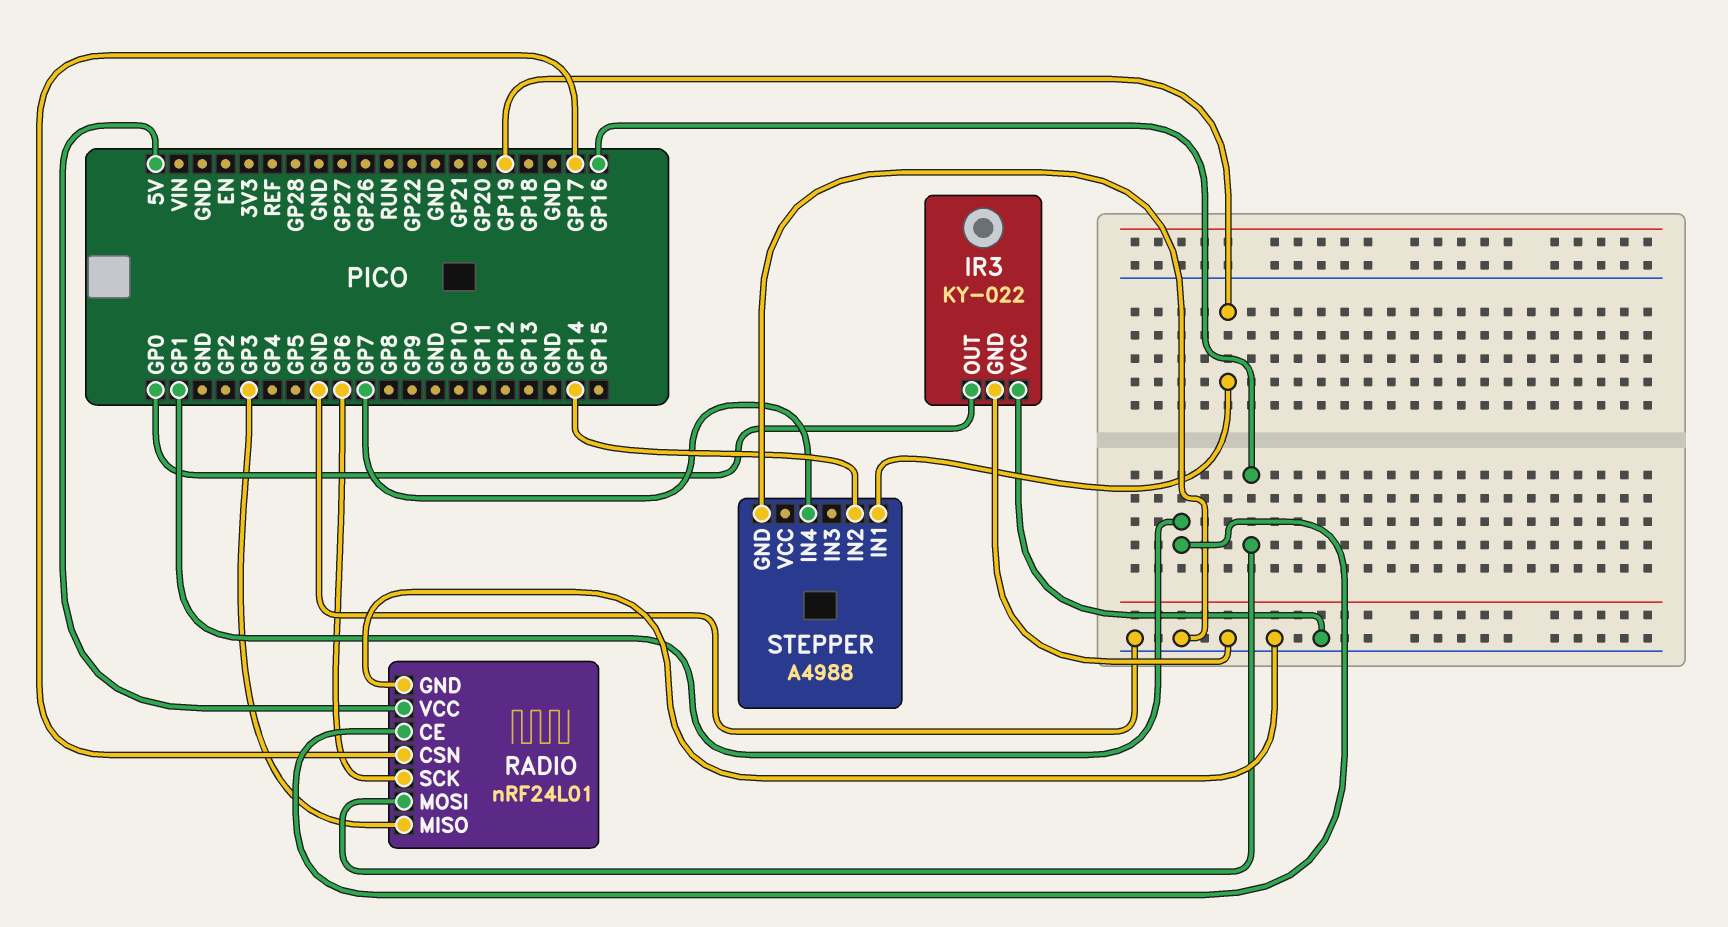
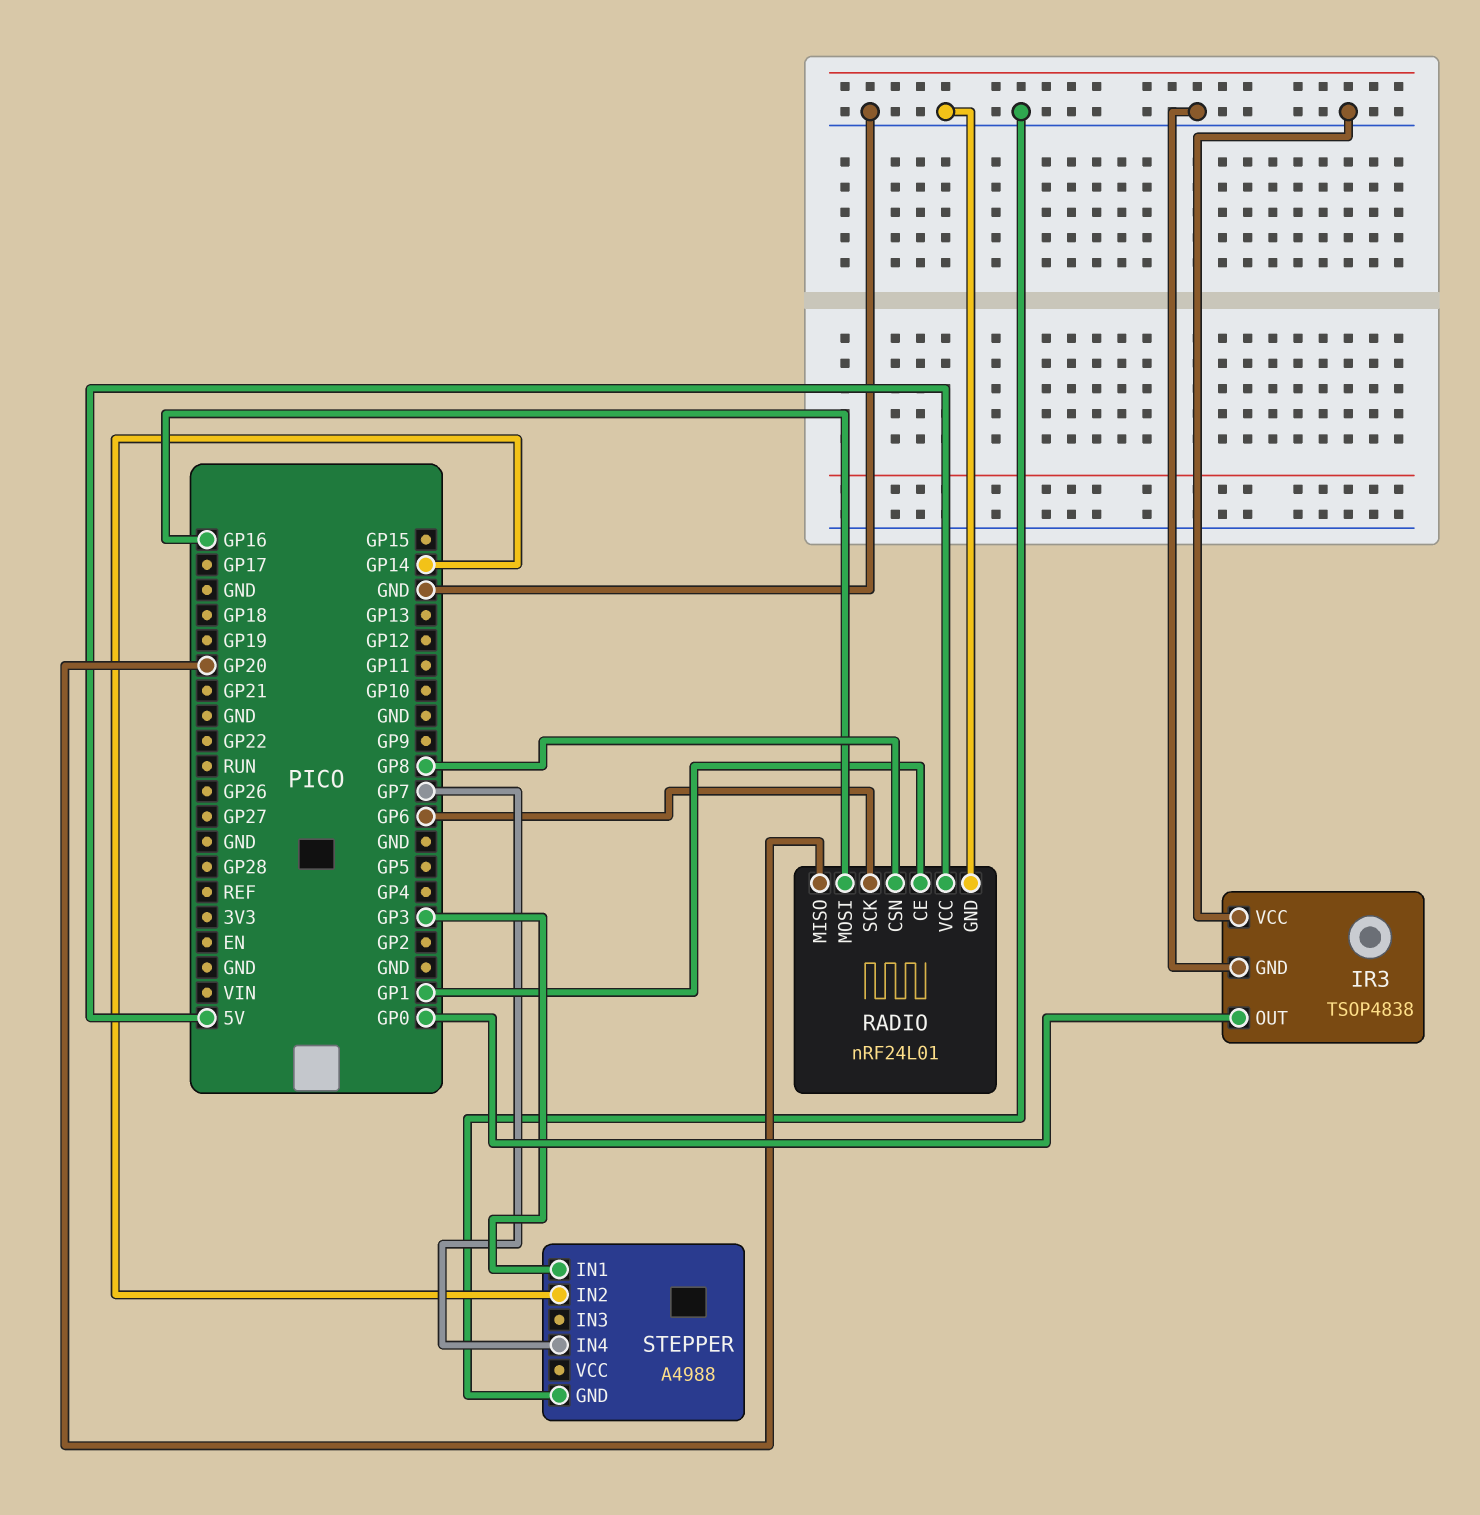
IR3: KY-022 -> TSOP4838
RADIO pin CSN: GP17 -> GP8
RADIO pin MISO: GP3 -> GP20
STEPPER pin IN1: GP19 -> GP3

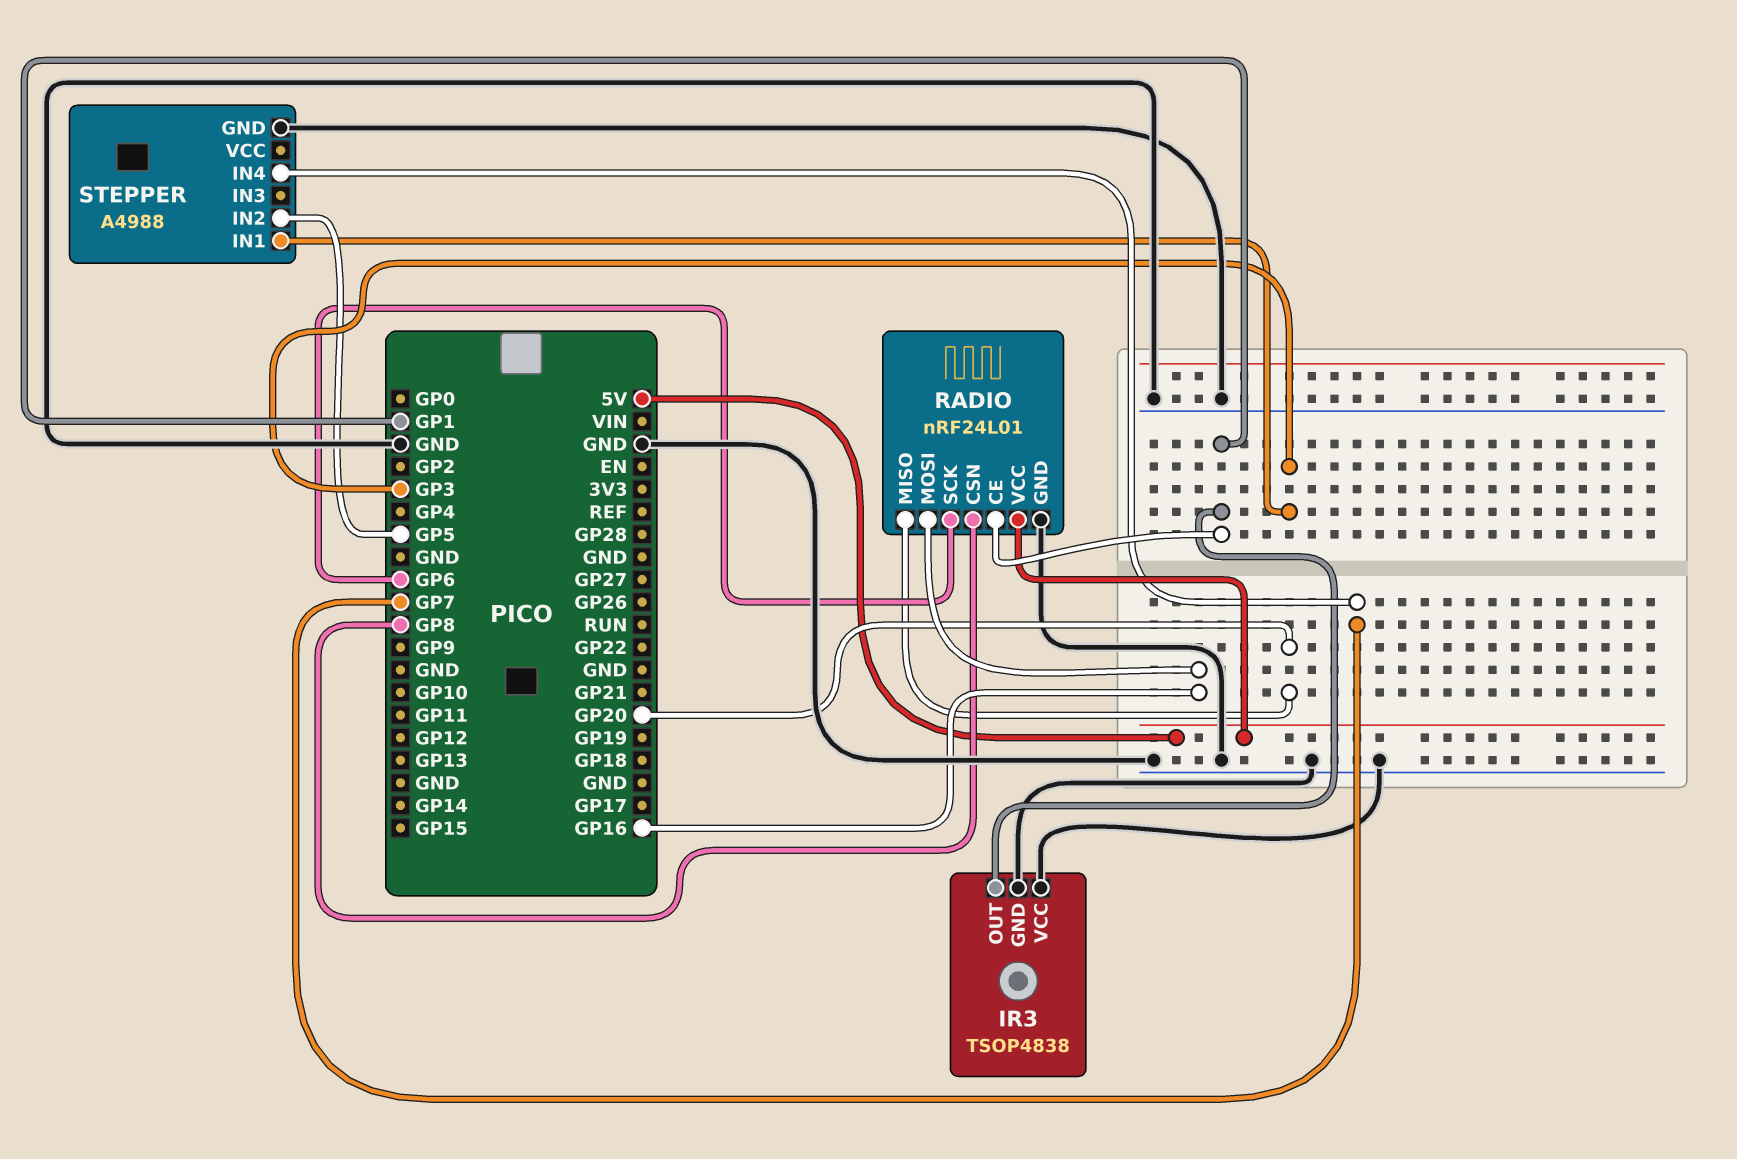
IR3 pin OUT: GP0 -> GP1
STEPPER pin IN2: GP14 -> GP5

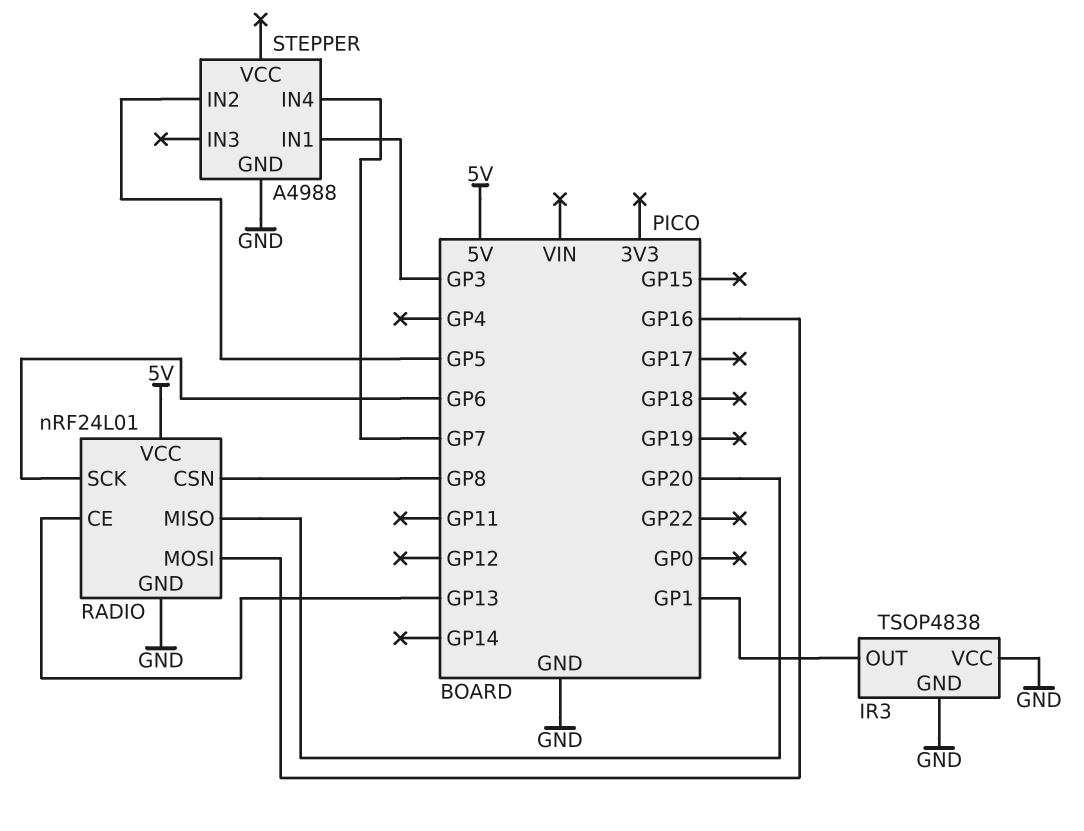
RADIO pin CE: GP1 -> GP13

